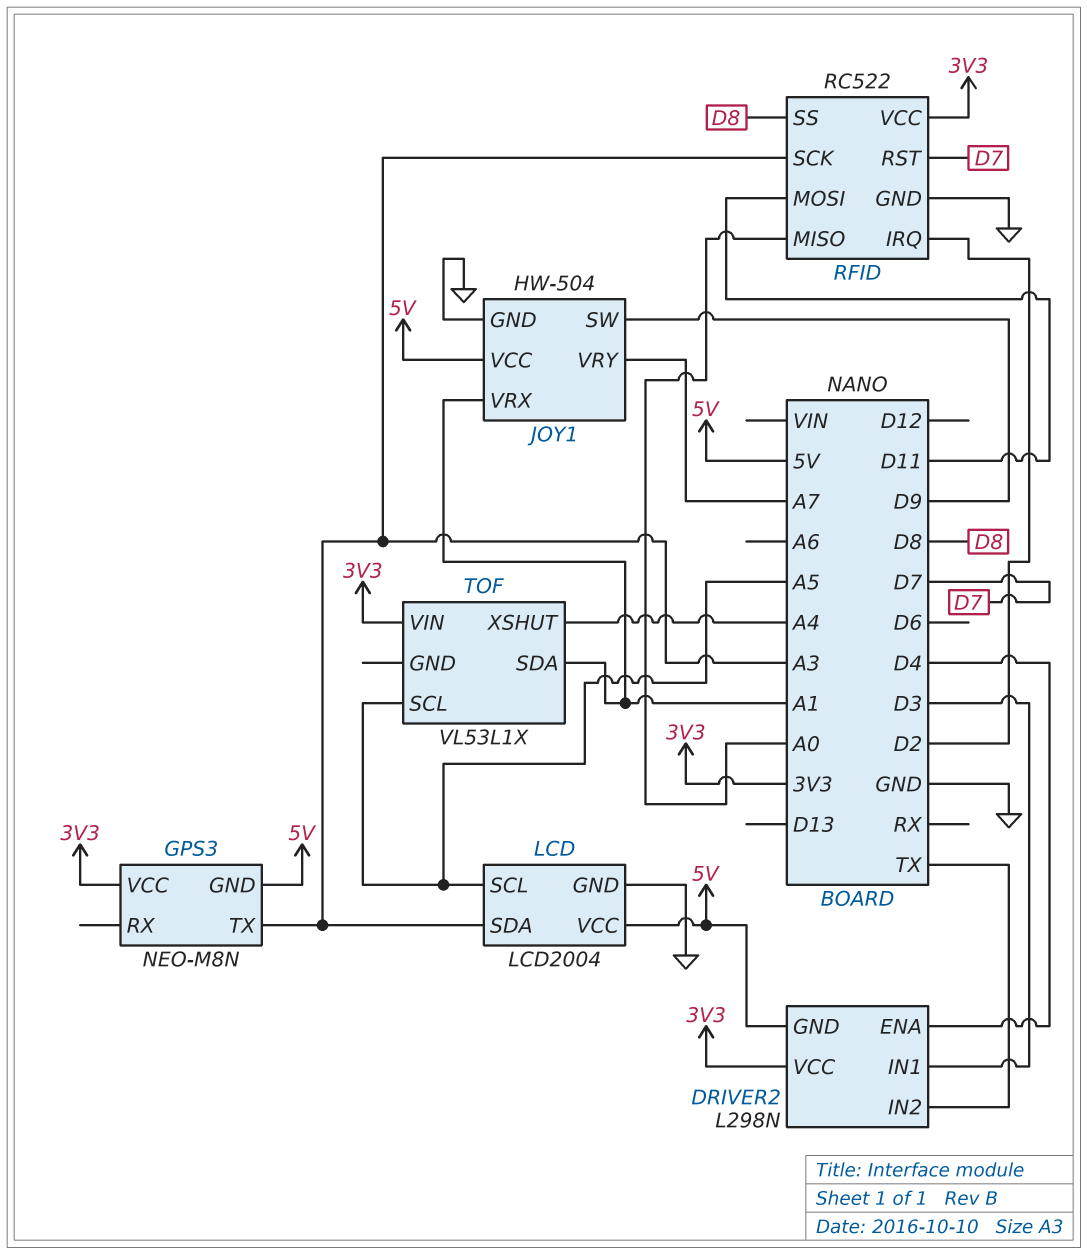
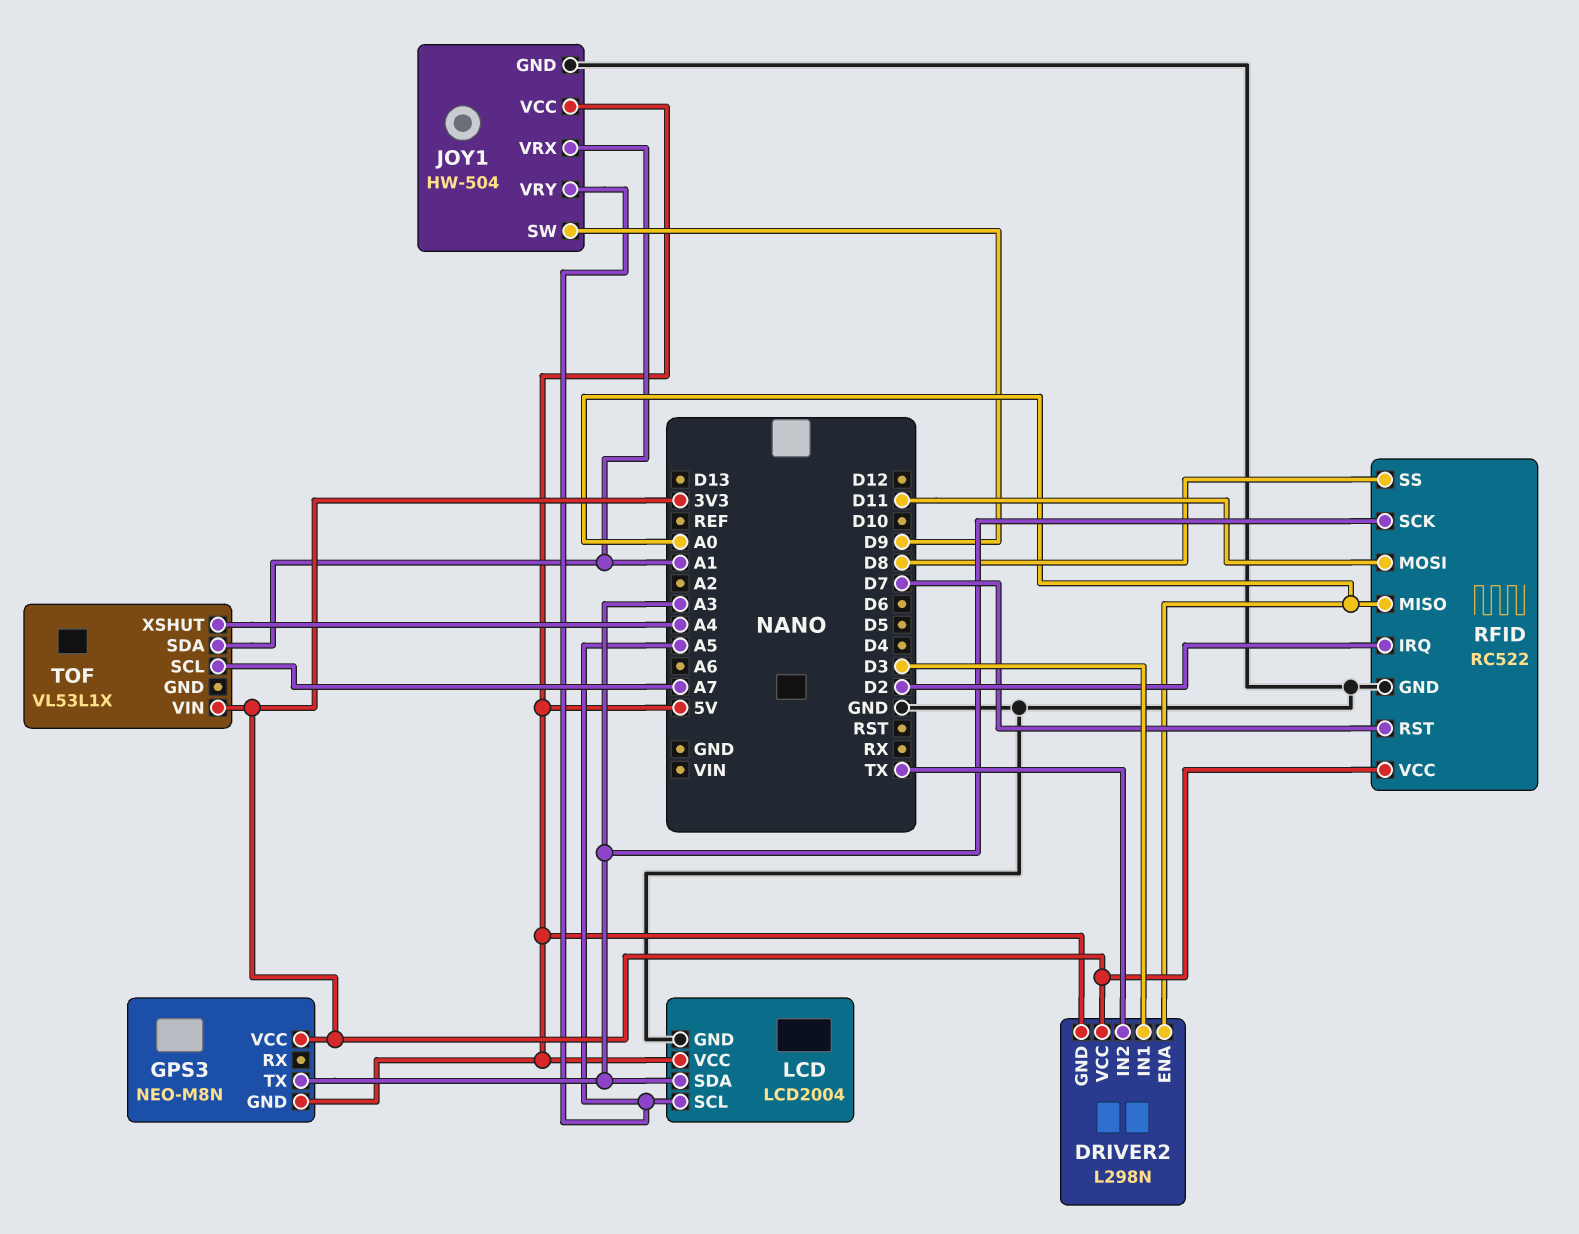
DRIVER2 pin ENA: D4 -> A0
JOY1 pin VRY: A7 -> A5
TOF pin SCL: A5 -> A7

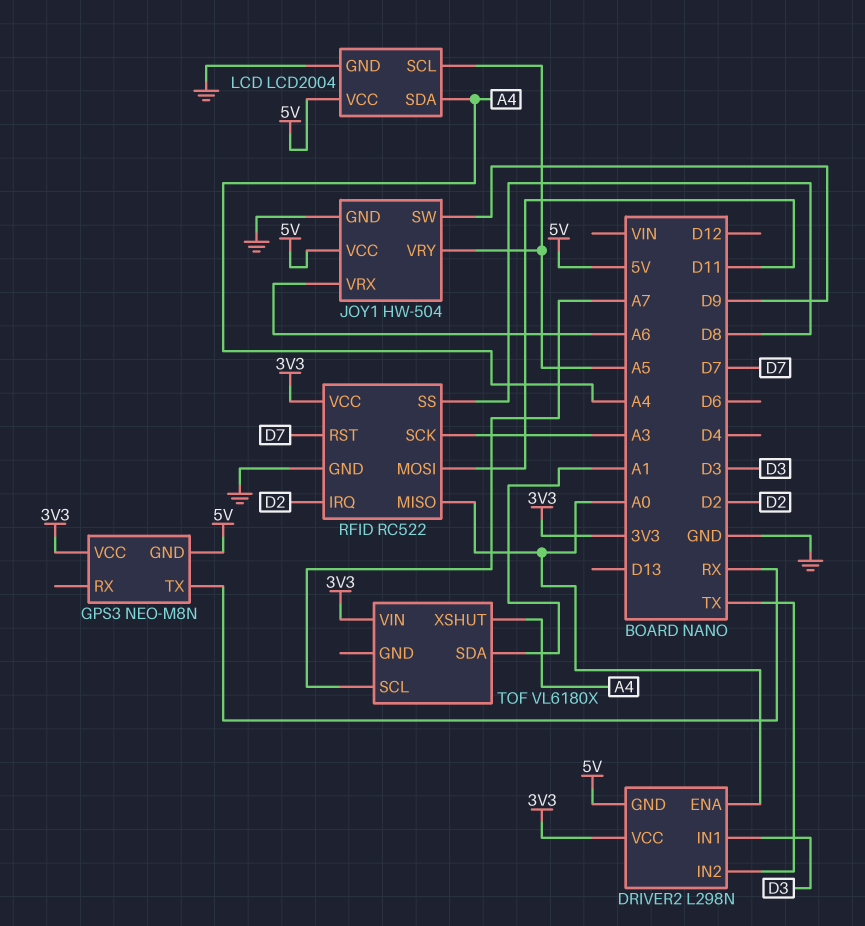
GPS3 pin TX: A3 -> RX
JOY1 pin VRX: A1 -> A6
LCD pin SDA: A3 -> A4
TOF: VL53L1X -> VL6180X

